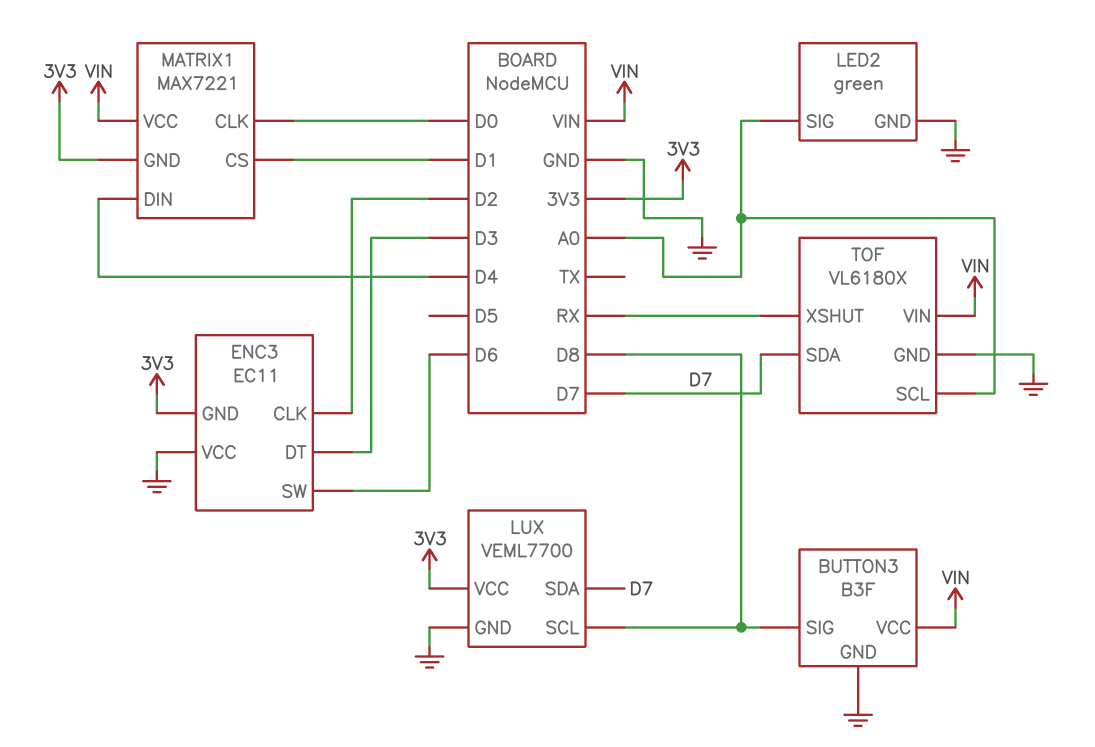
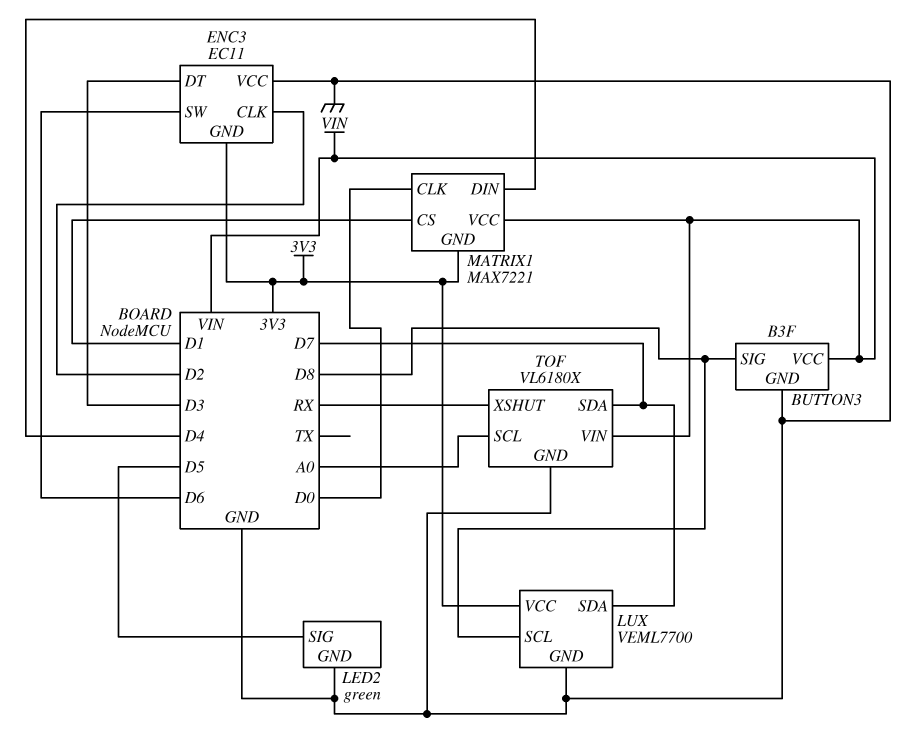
LED2 pin SIG: A0 -> D5

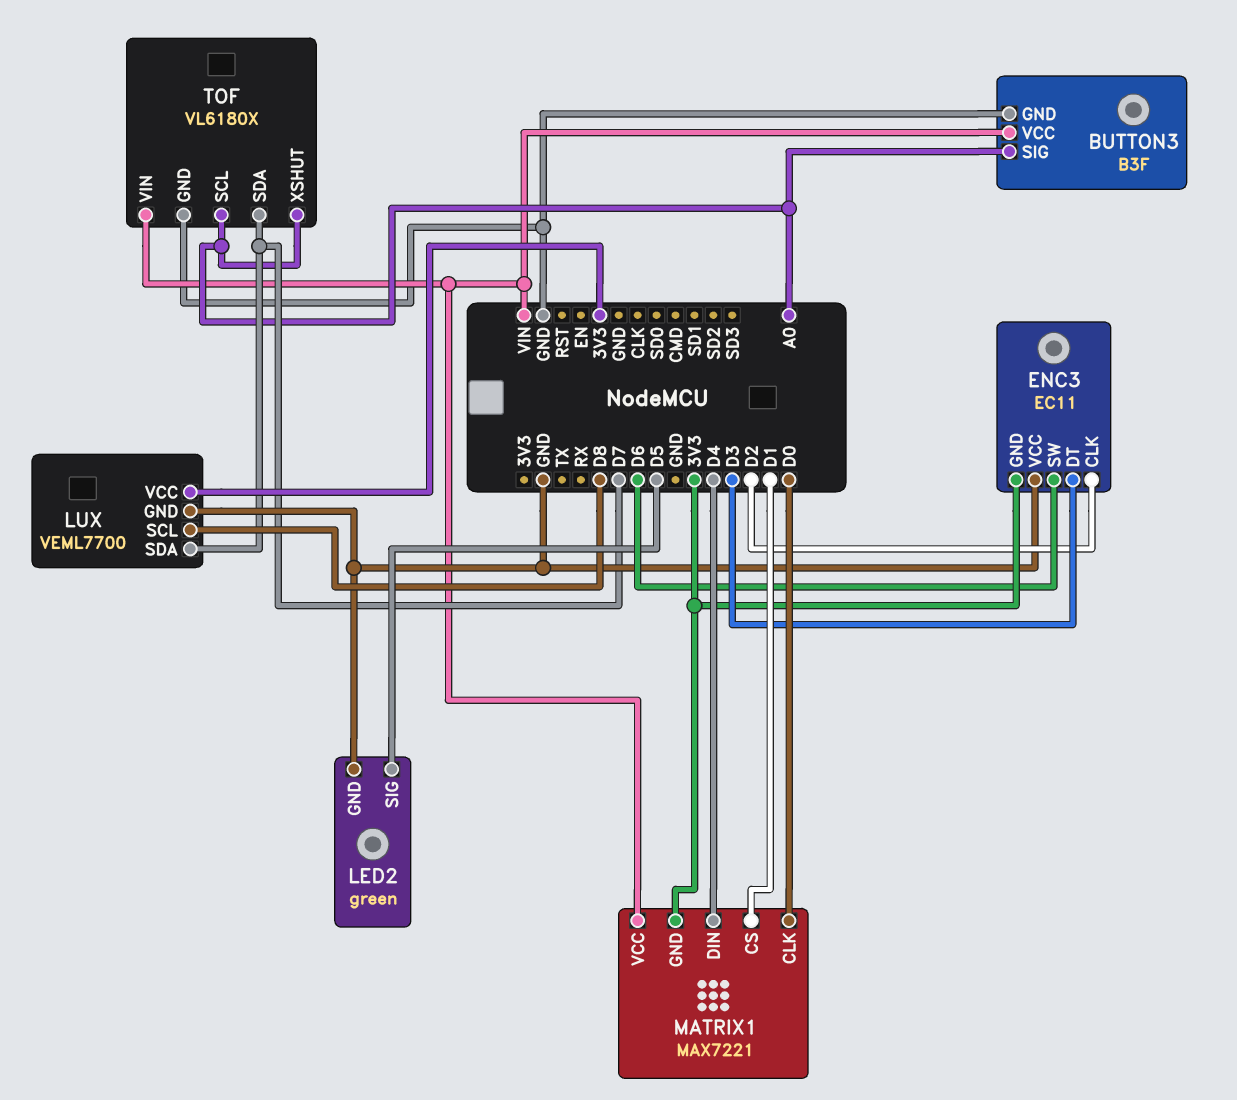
BUTTON3 pin SIG: D8 -> A0
TOF pin XSHUT: RX -> A0

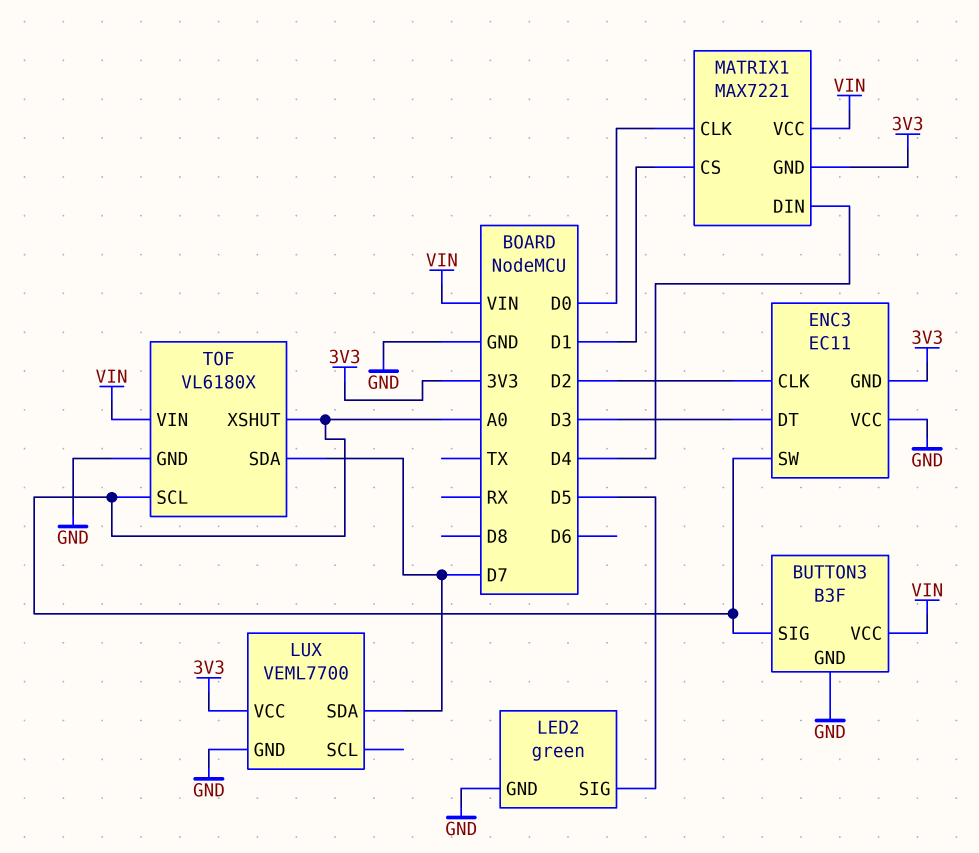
ENC3 pin SW: D6 -> A0
LUX pin SCL: D8 -> none

